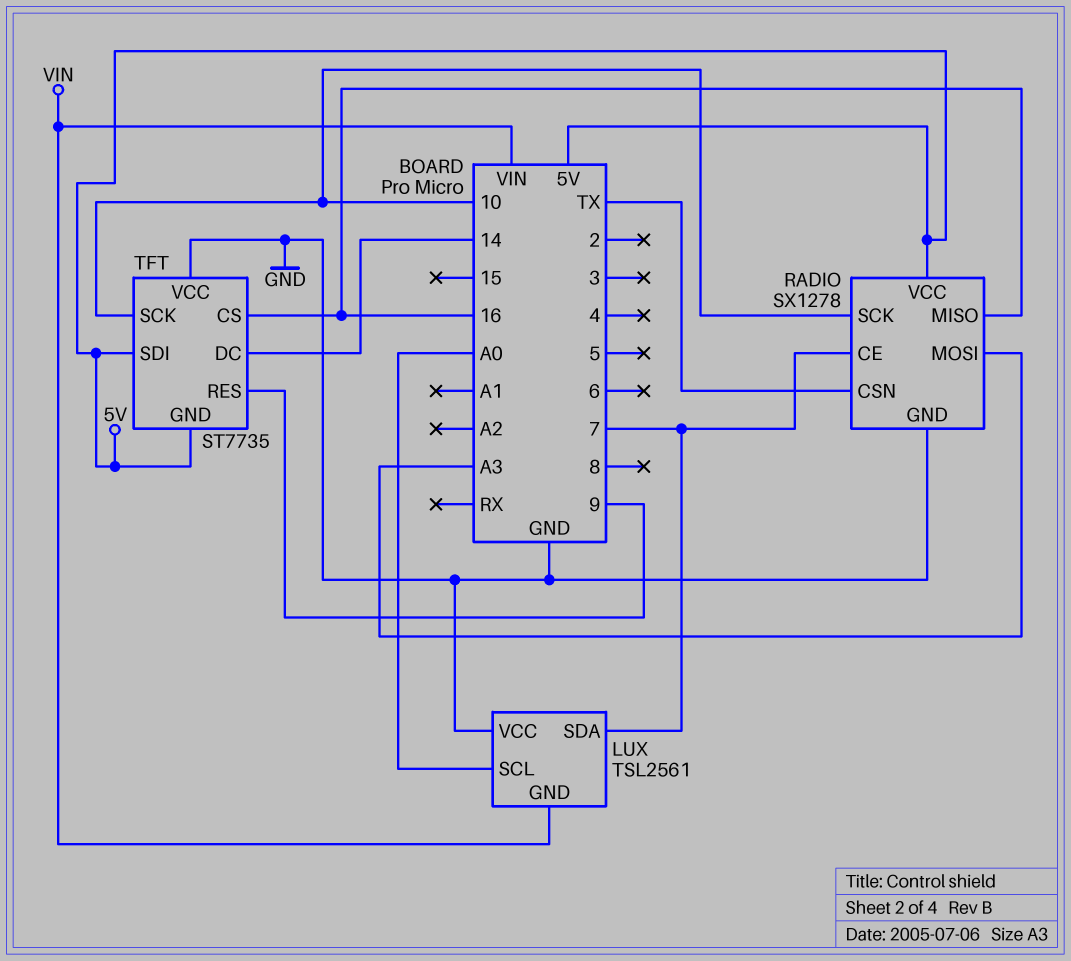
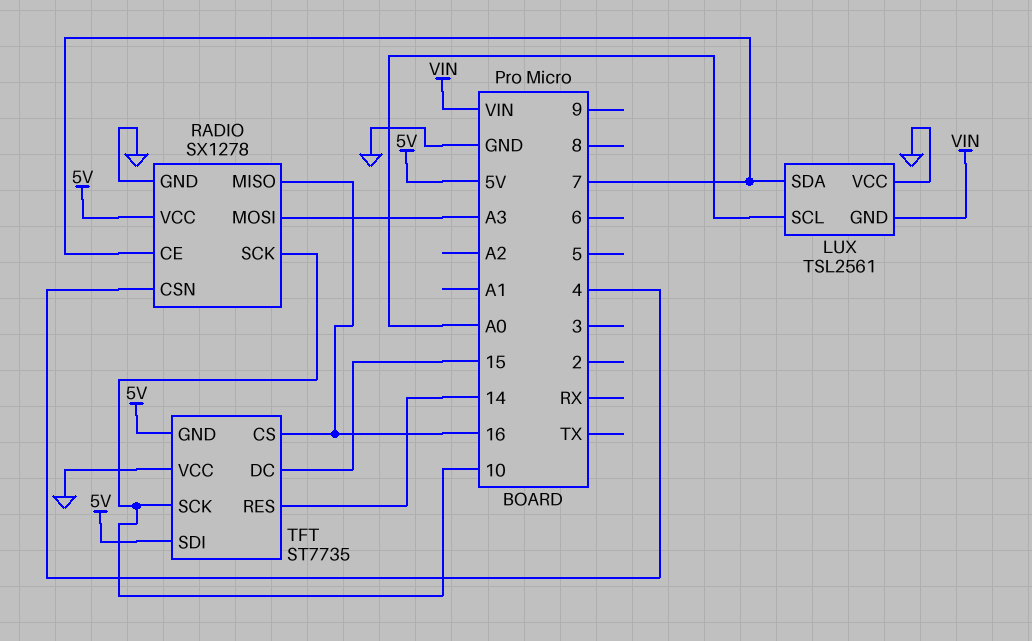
RADIO pin CSN: TX -> 4
TFT pin DC: 14 -> 15
TFT pin RES: 9 -> 14

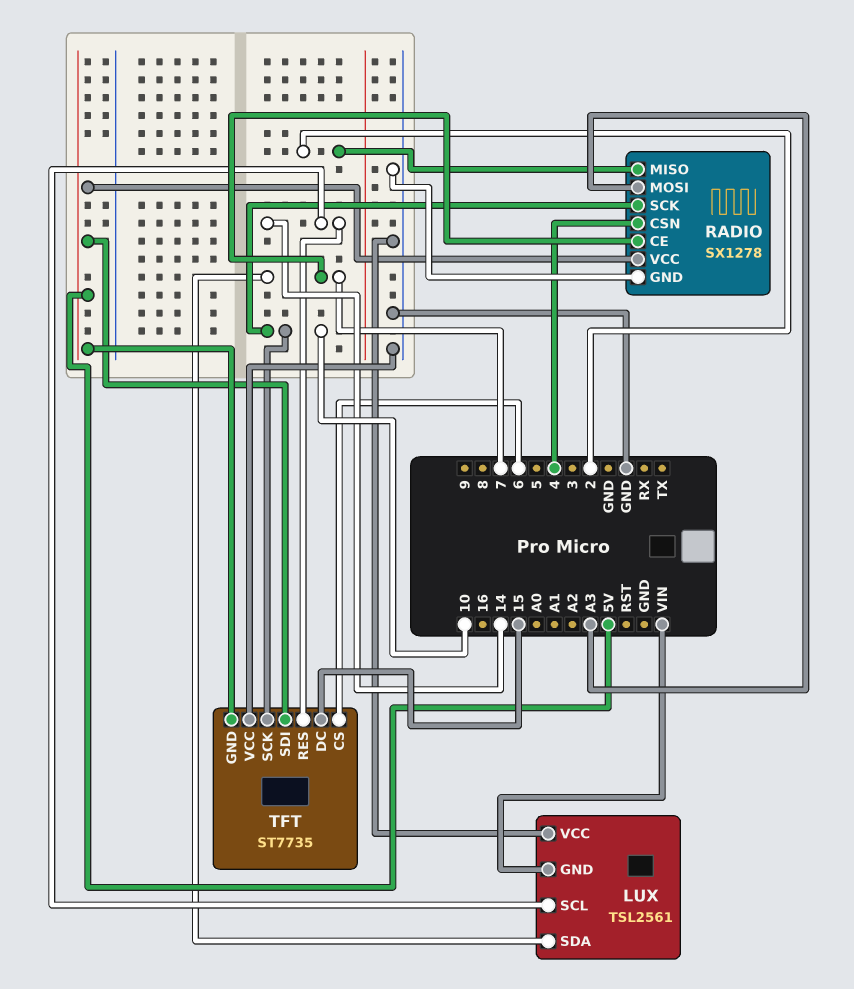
LUX pin SCL: A0 -> 14
RADIO pin MISO: 16 -> 2
TFT pin CS: 16 -> 6

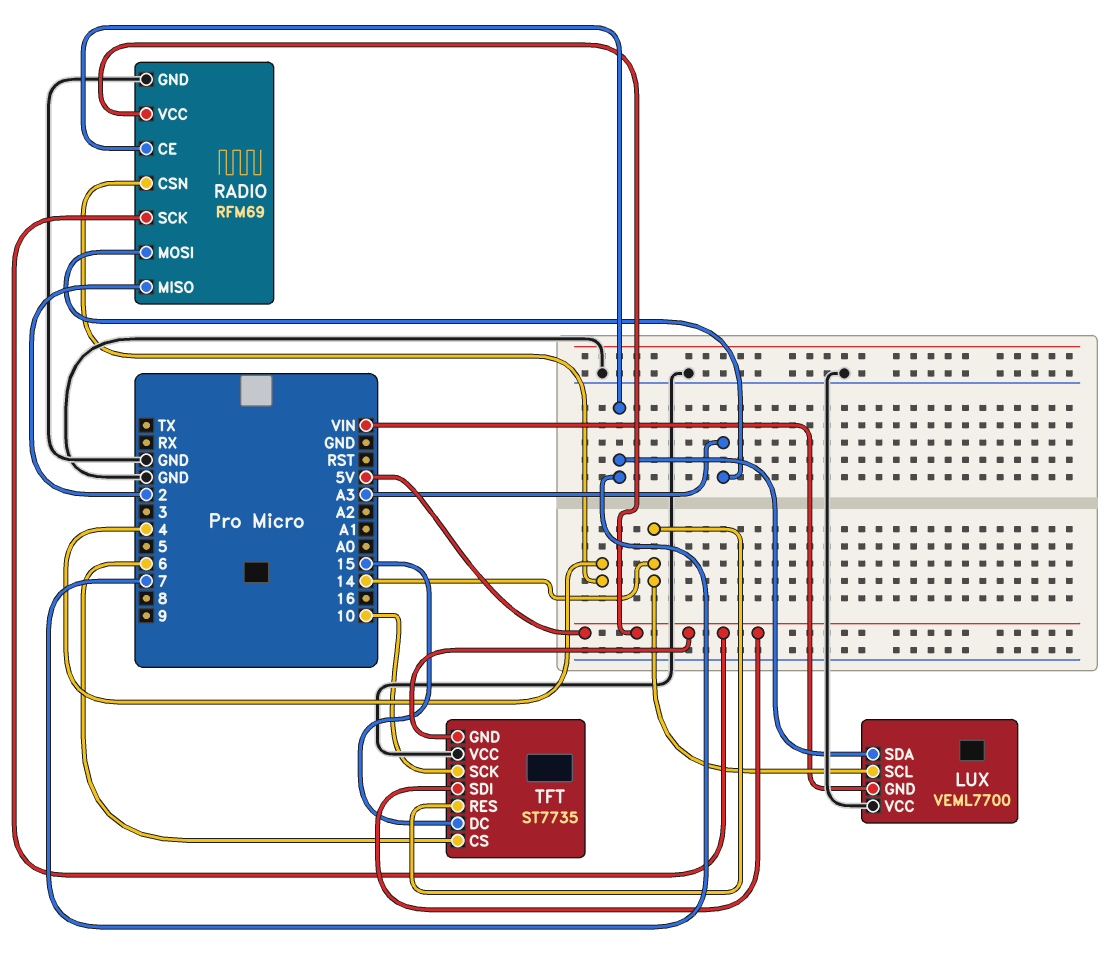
LUX: TSL2561 -> VEML7700
RADIO: SX1278 -> RFM69
RADIO pin SCK: 10 -> 5V

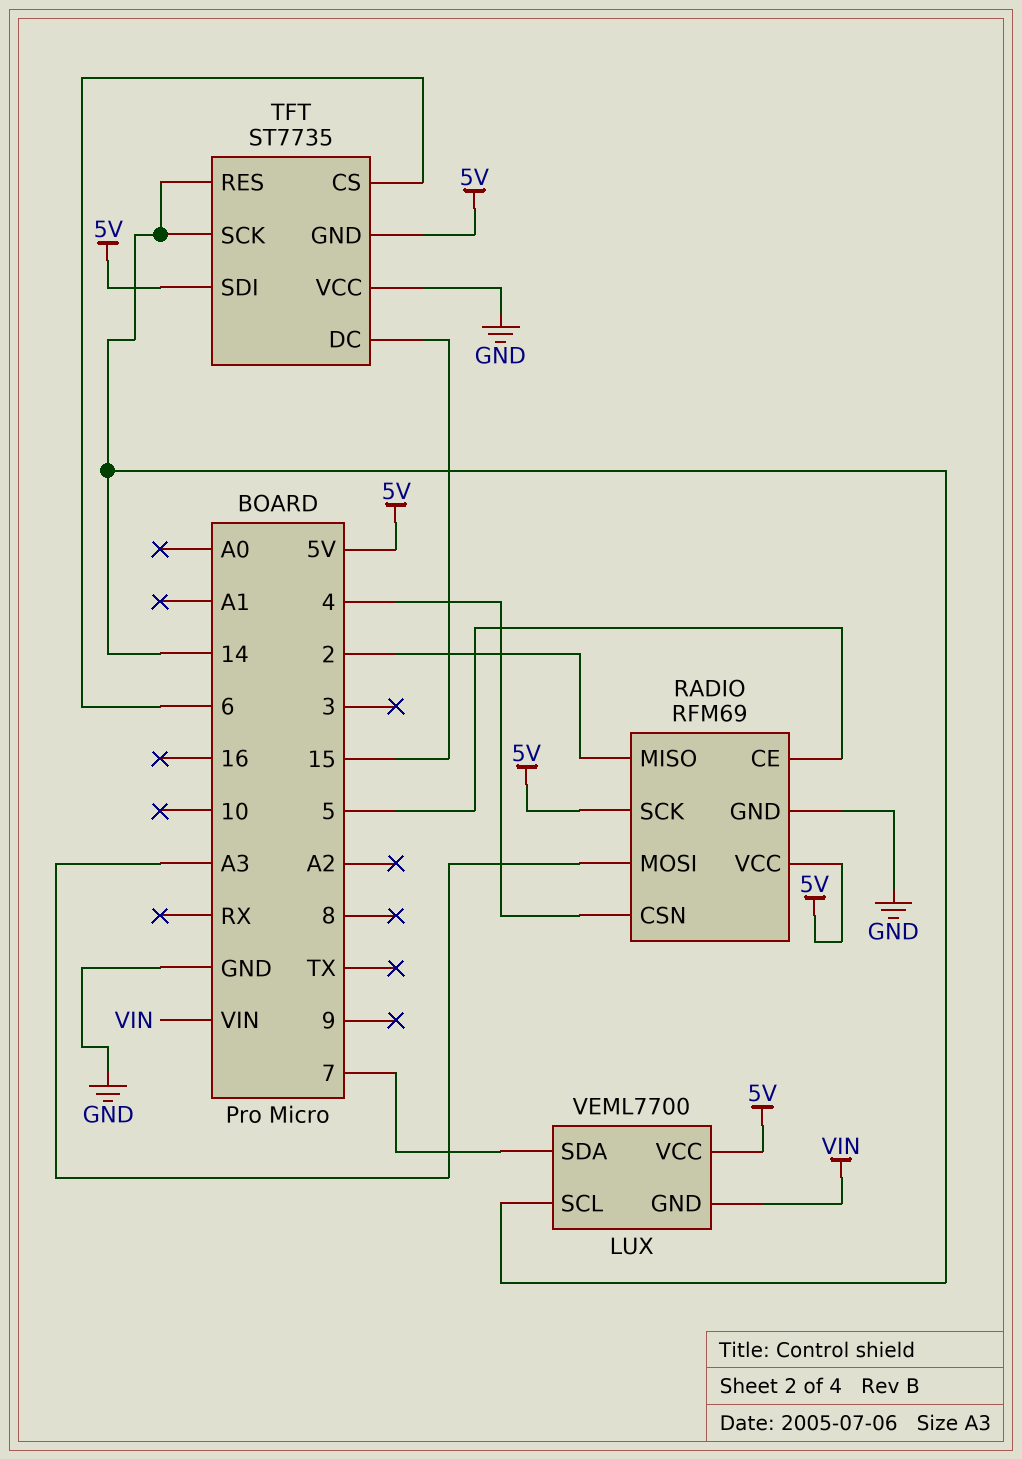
LUX pin VCC: GND -> 5V
RADIO pin CE: 7 -> 5
TFT pin SCK: 10 -> 14

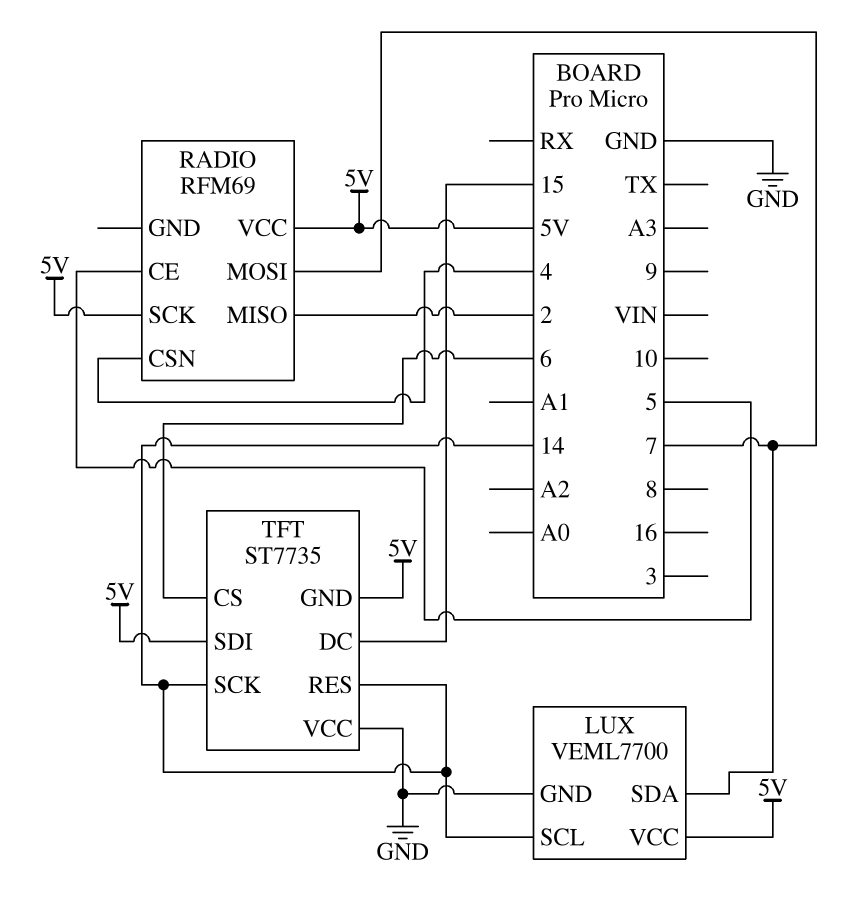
LUX pin GND: VIN -> GND
RADIO pin GND: GND -> none
RADIO pin MOSI: A3 -> 7

